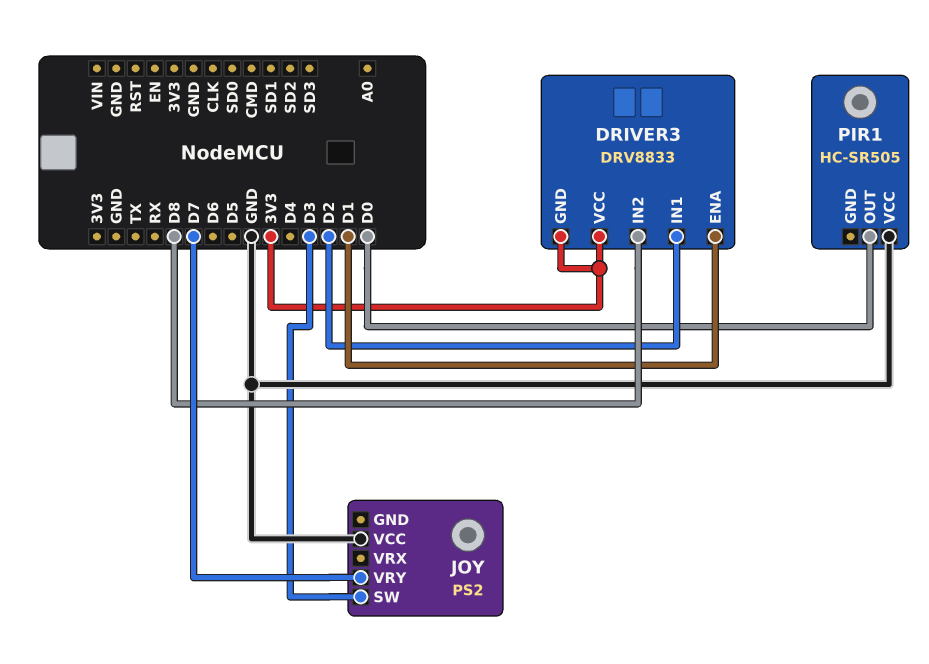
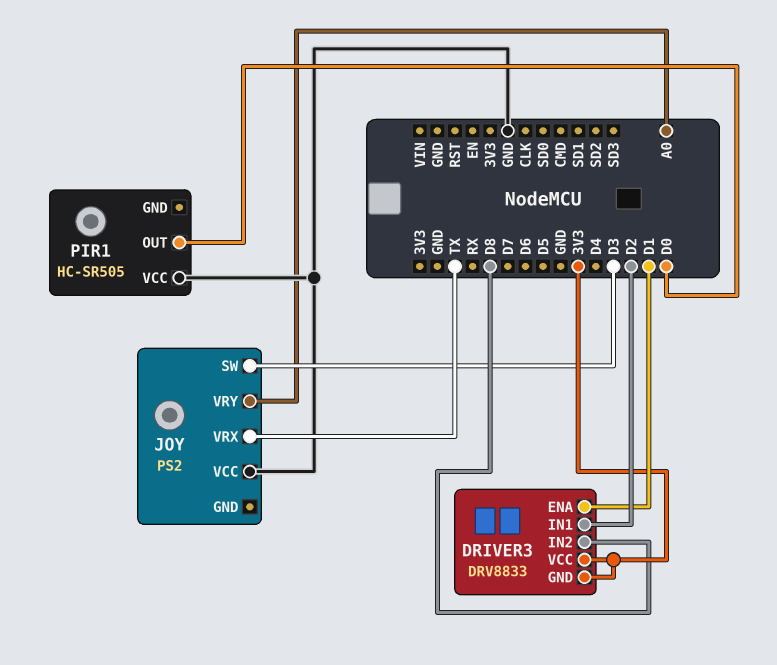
JOY pin VRX: none -> TX
JOY pin VRY: D7 -> A0

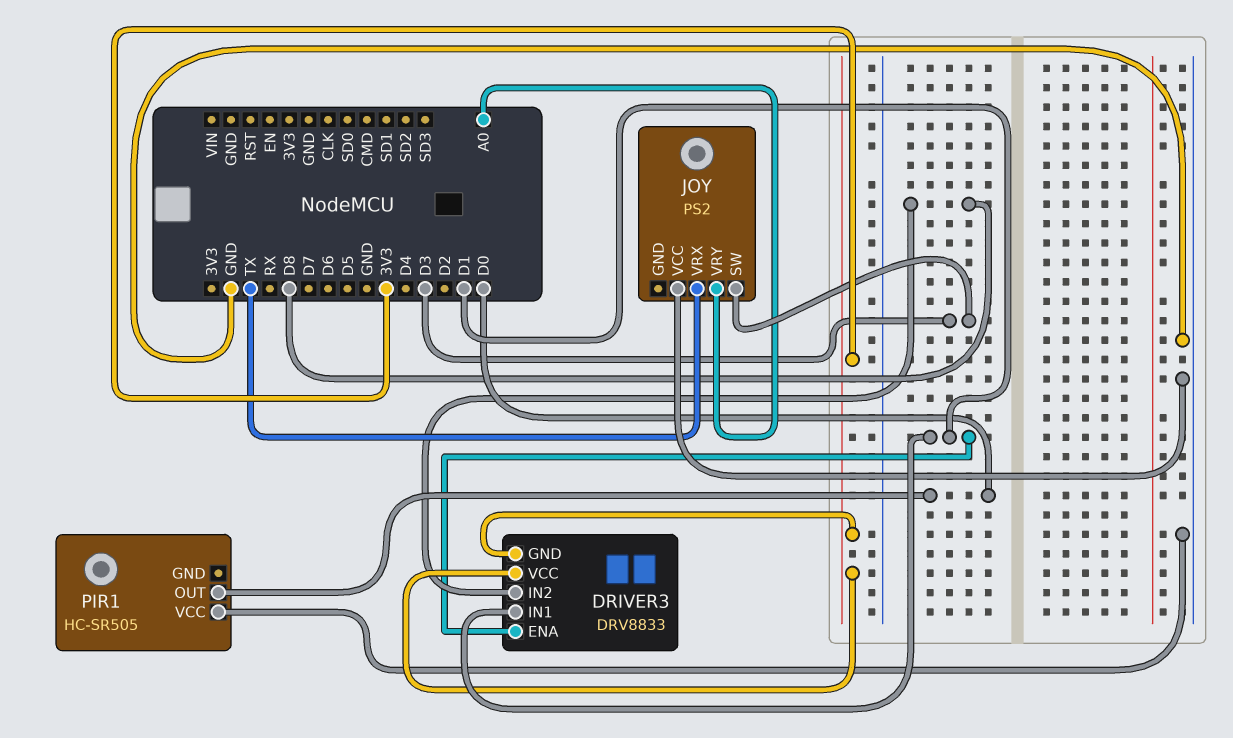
DRIVER3 pin IN1: D2 -> D1

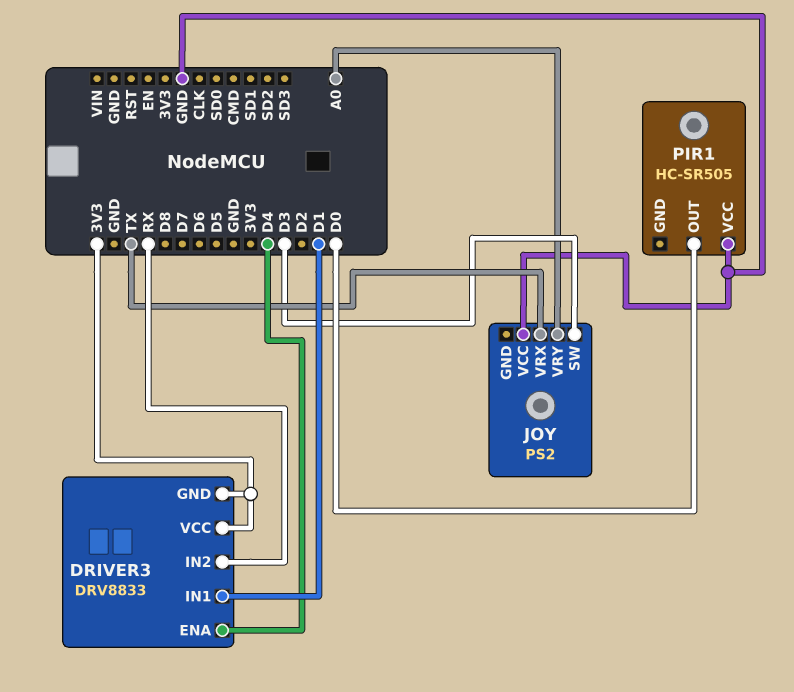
DRIVER3 pin ENA: D1 -> D4
DRIVER3 pin IN2: D8 -> RX

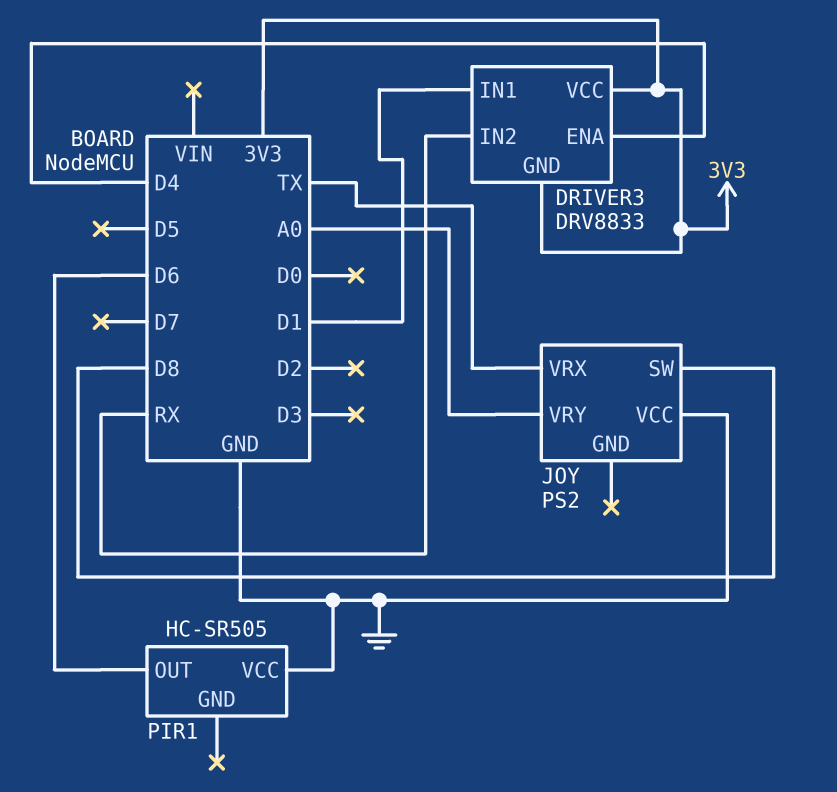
JOY pin SW: D3 -> D8
PIR1 pin OUT: D0 -> D6

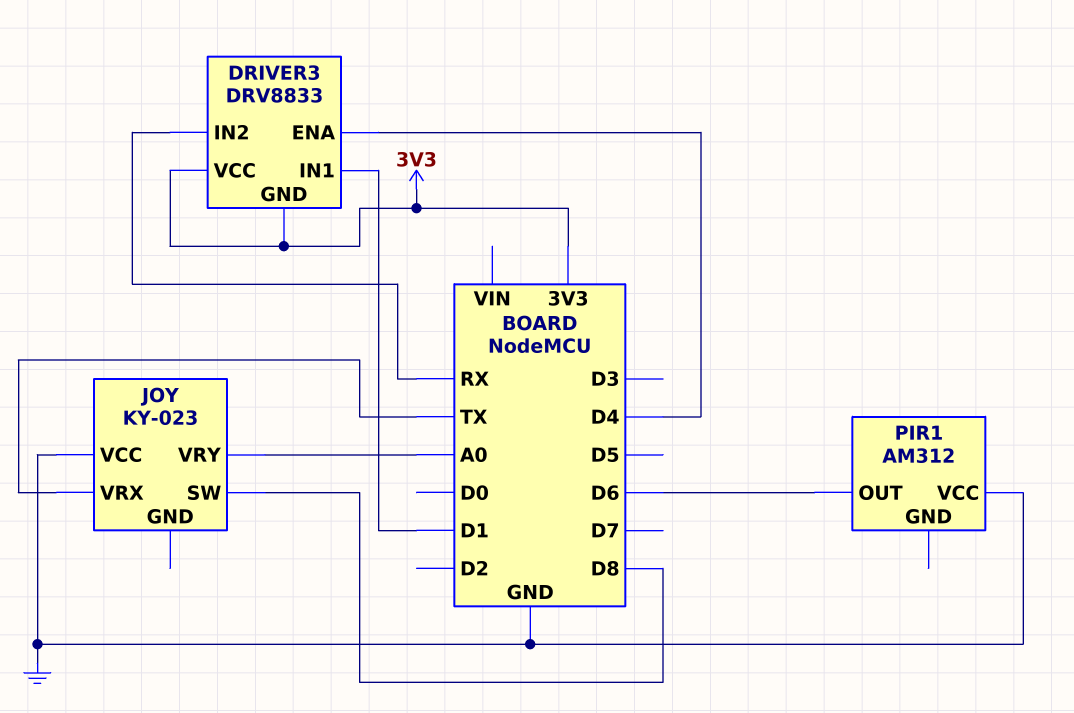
JOY: PS2 -> KY-023
PIR1: HC-SR505 -> AM312

